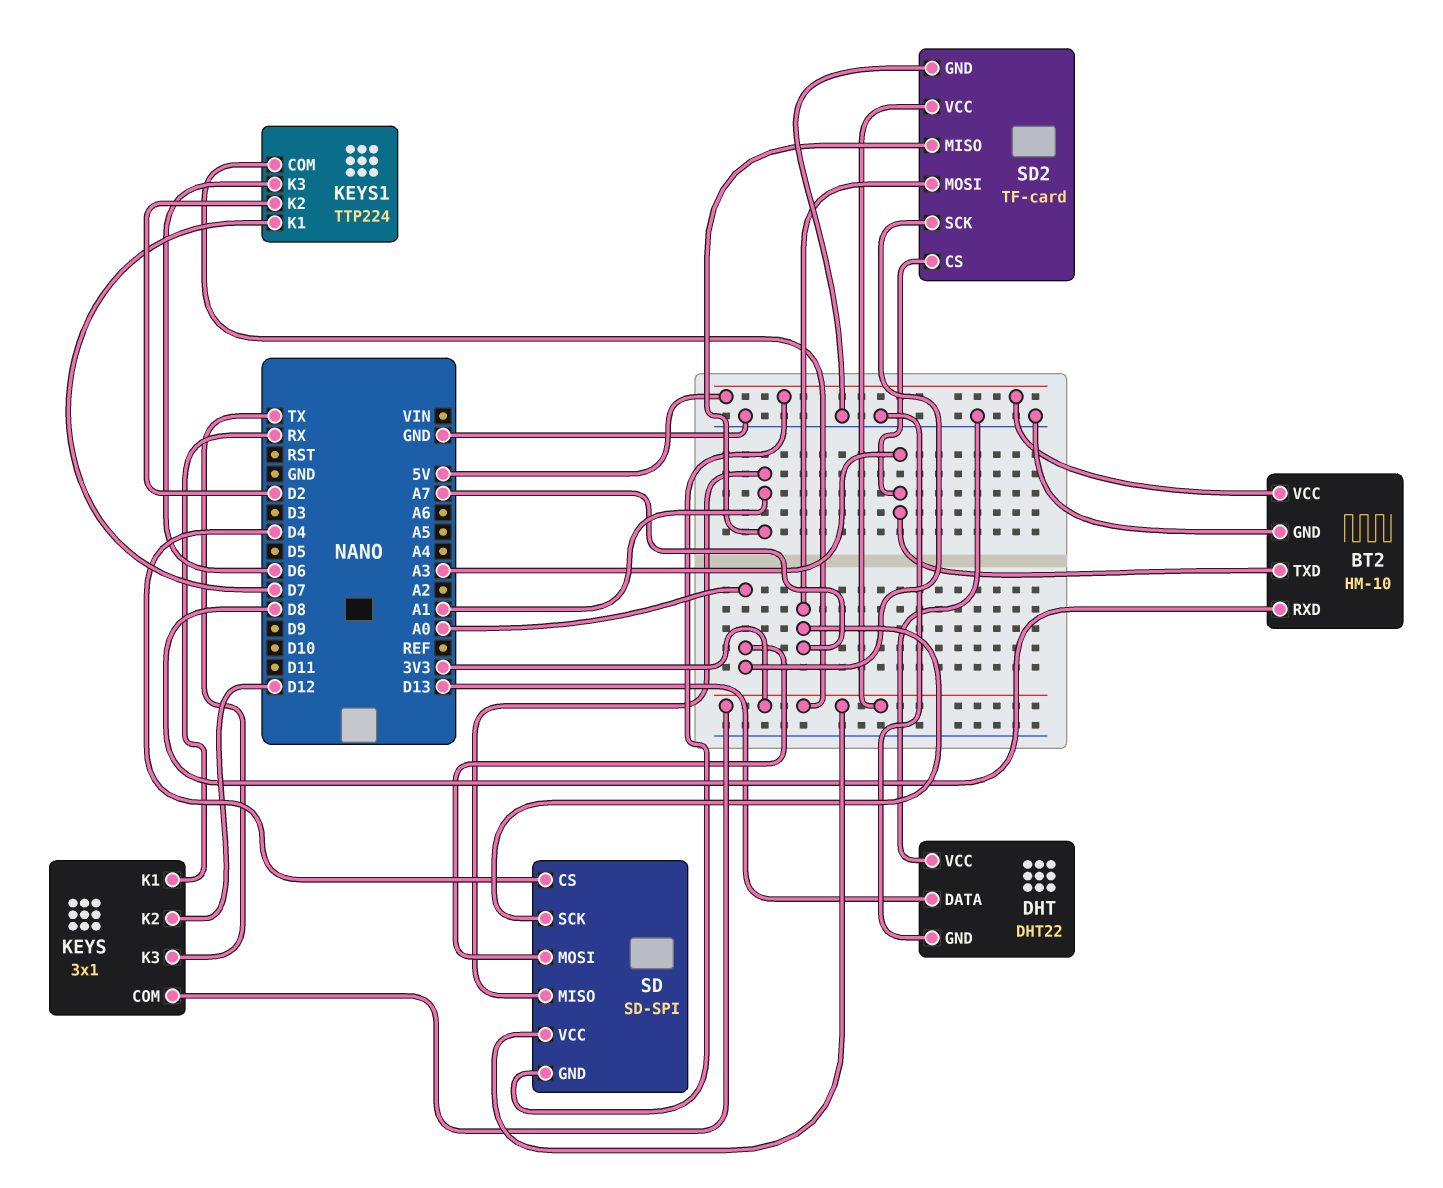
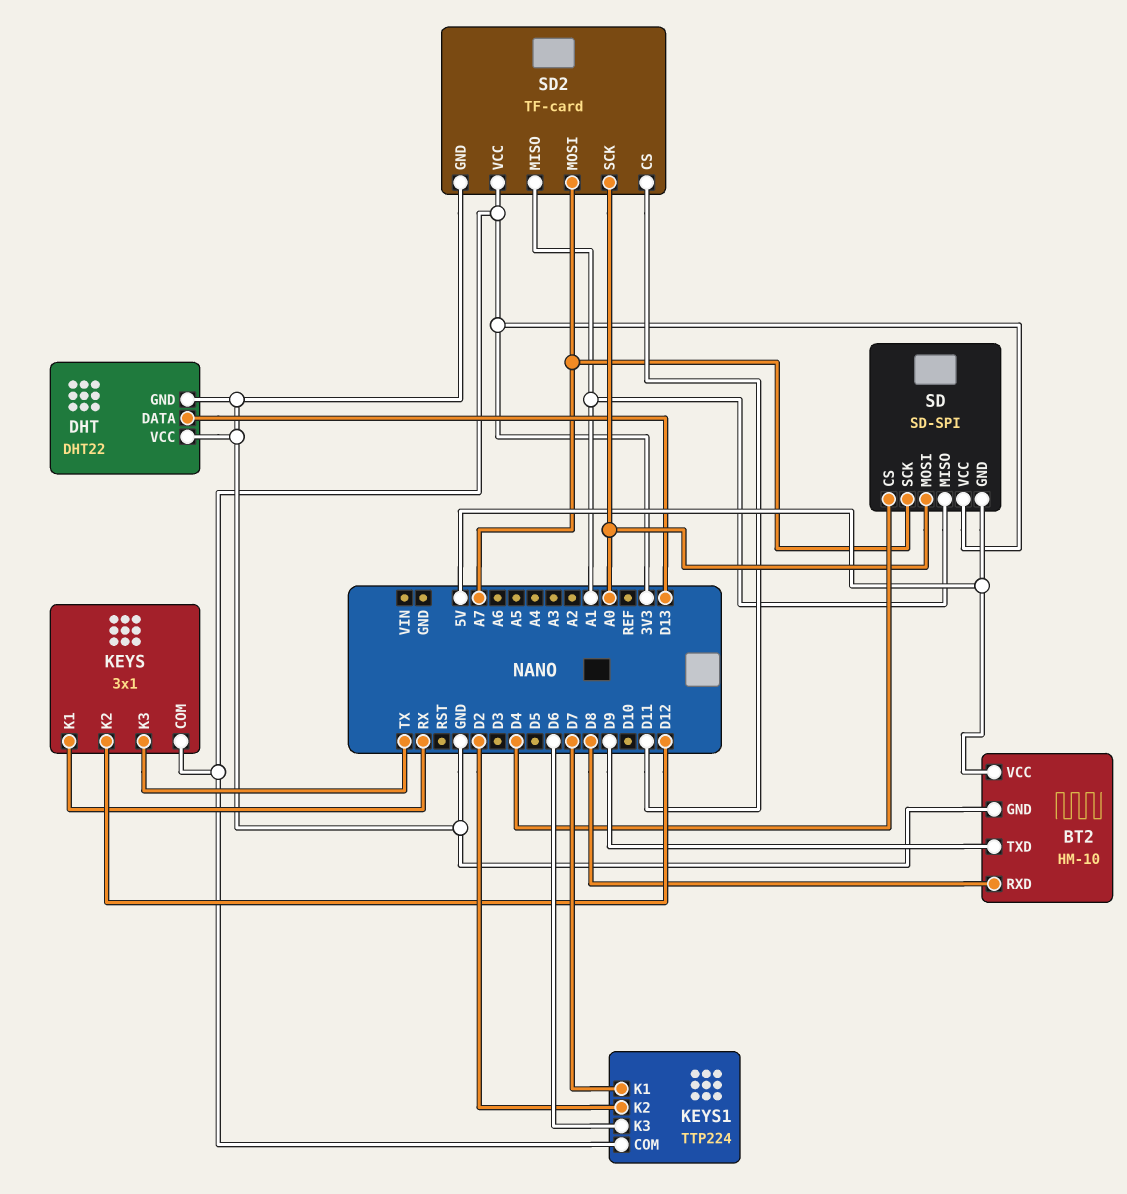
BT2 pin TXD: A3 -> D9
SD2 pin CS: A3 -> D11

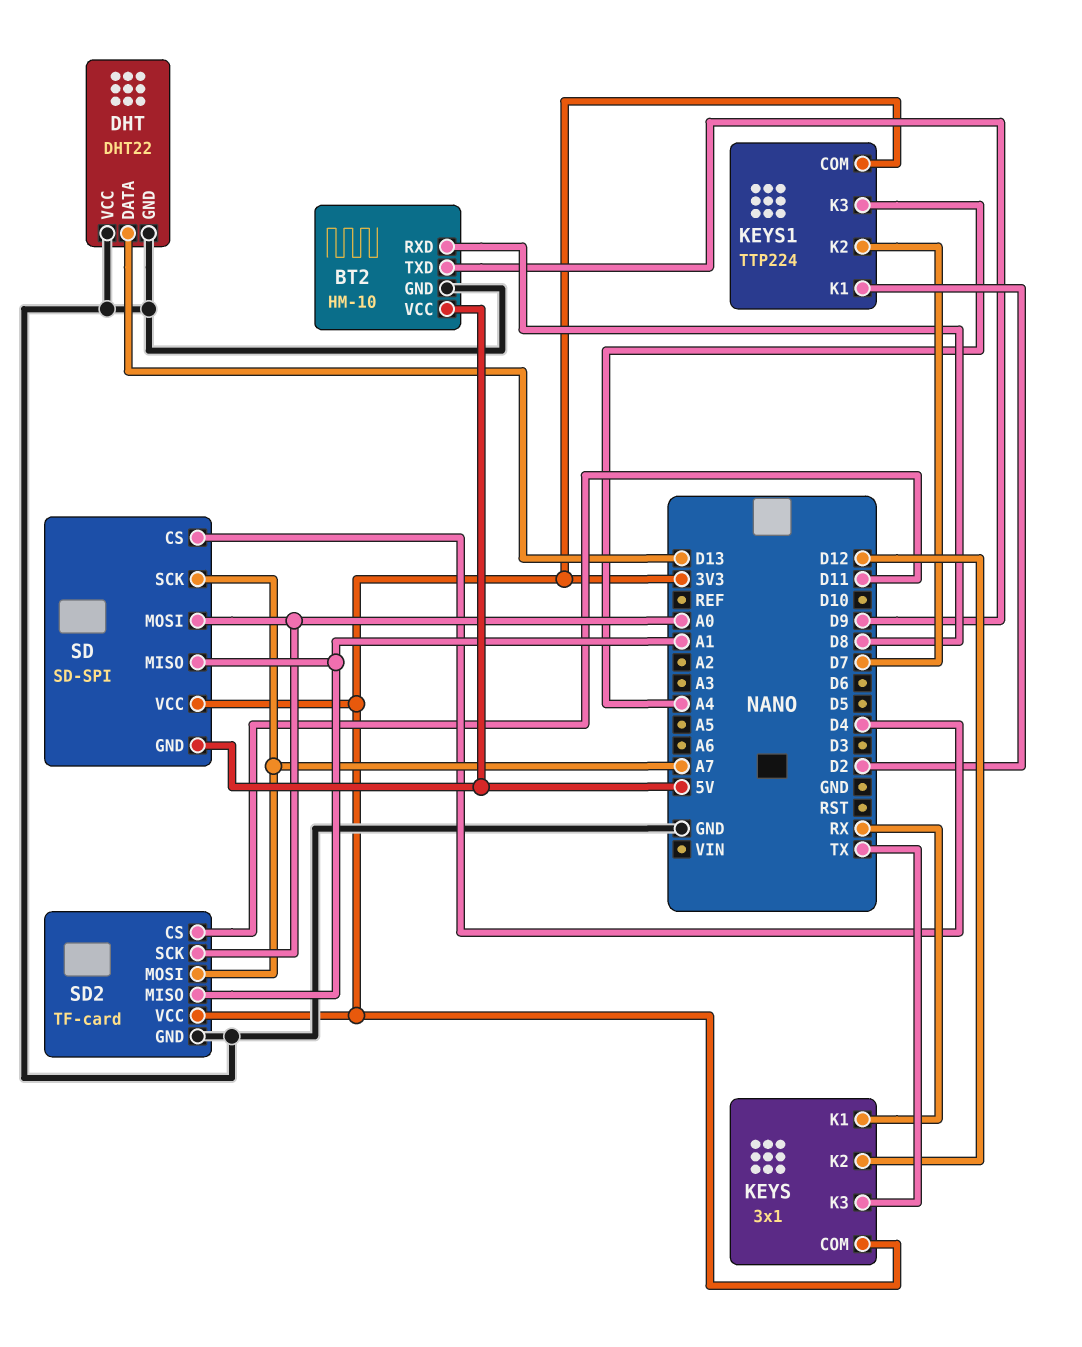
KEYS1 pin K1: D7 -> D2
KEYS1 pin K2: D2 -> D7
KEYS1 pin K3: D6 -> A4

